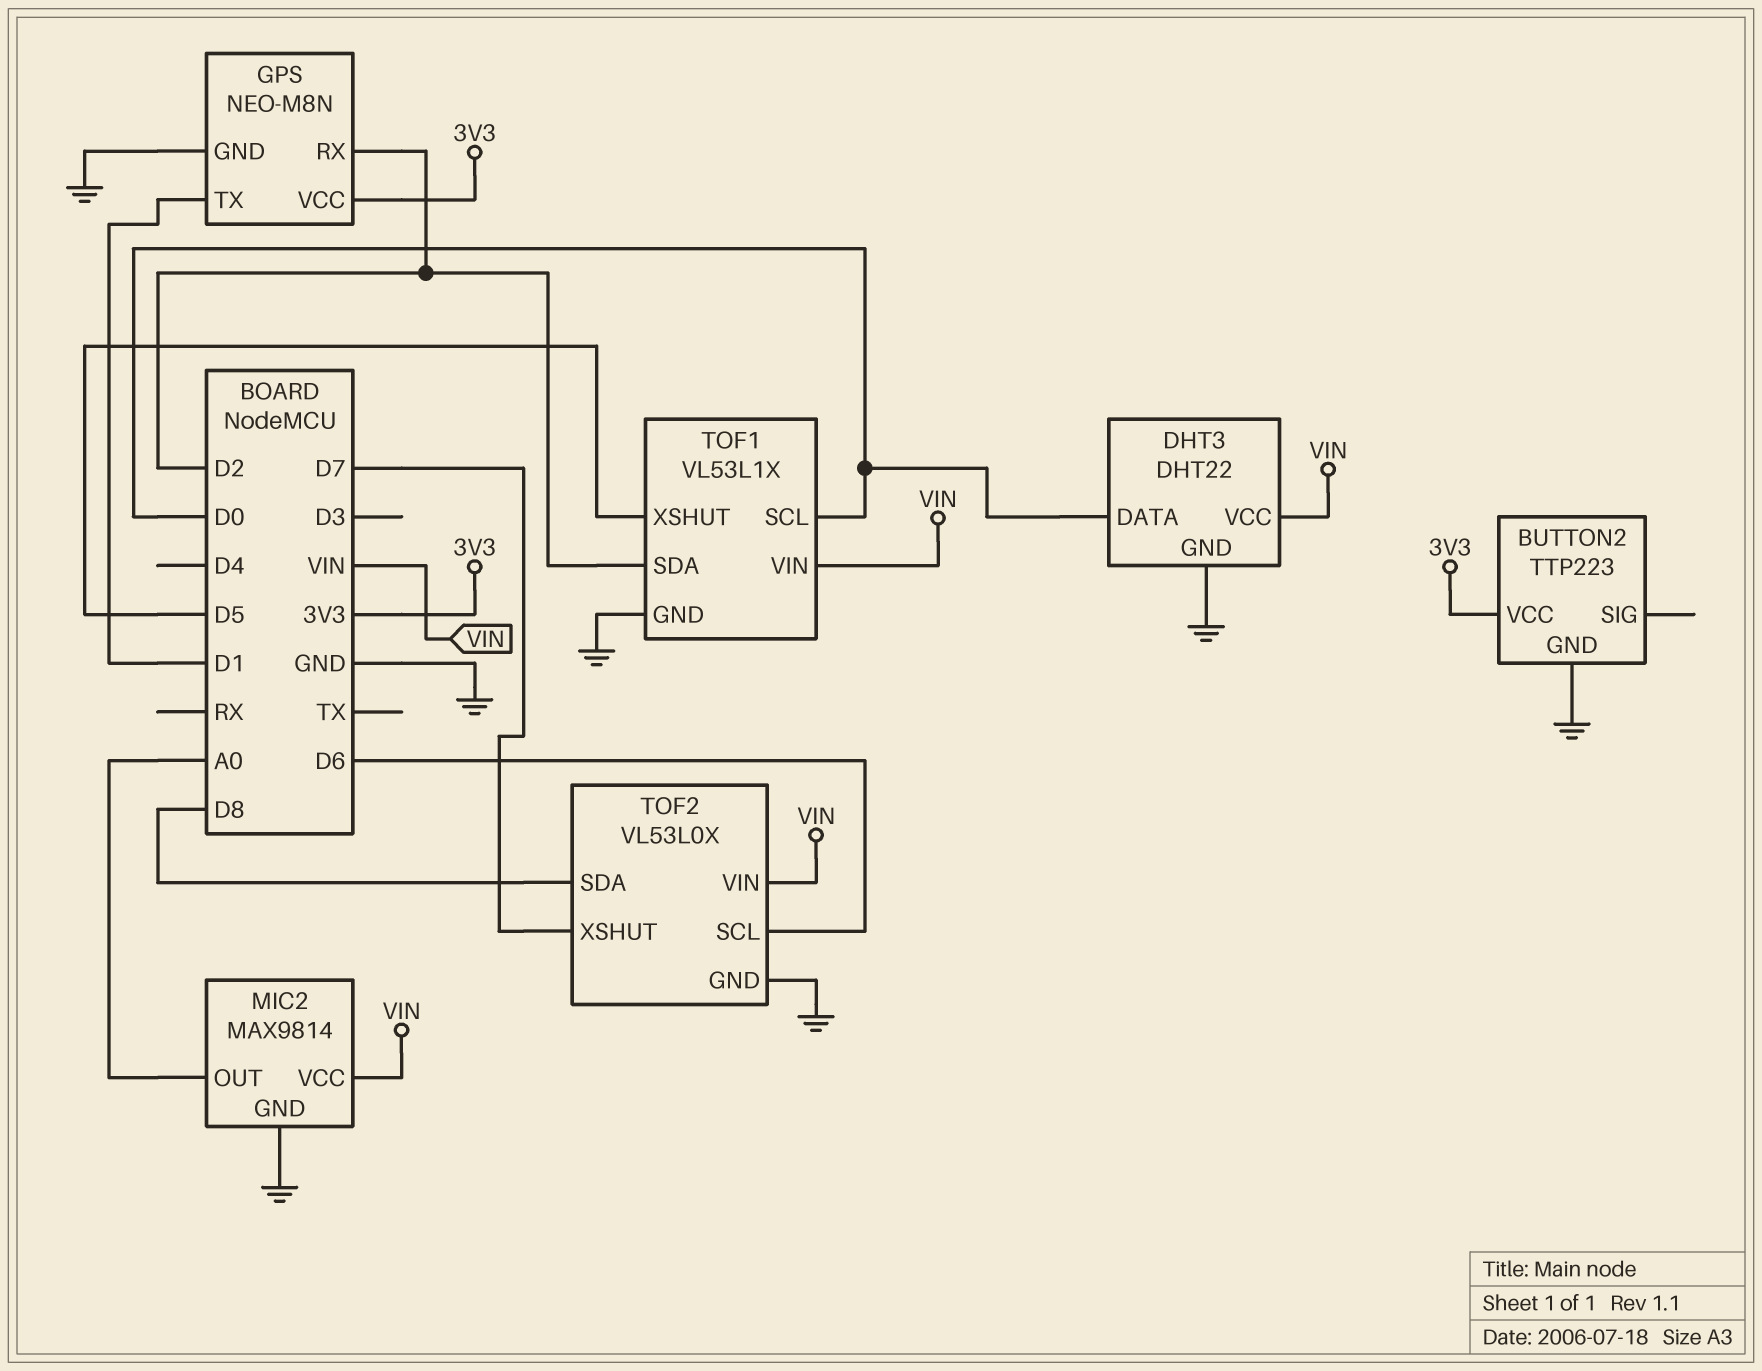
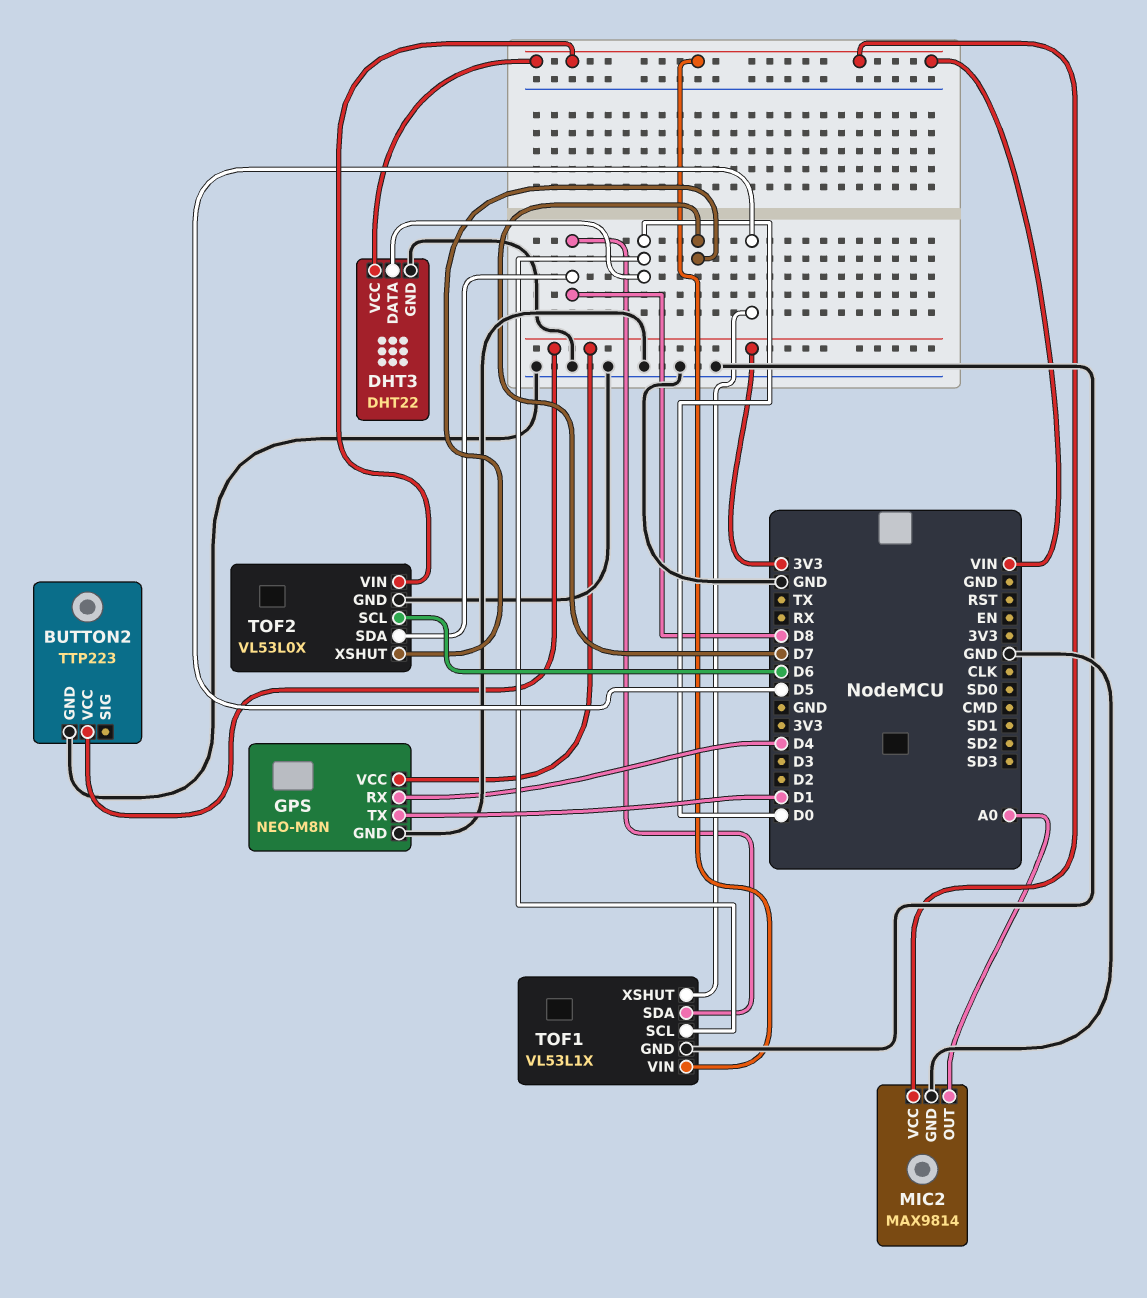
GPS pin RX: D2 -> D4
TOF1 pin SDA: D2 -> D8

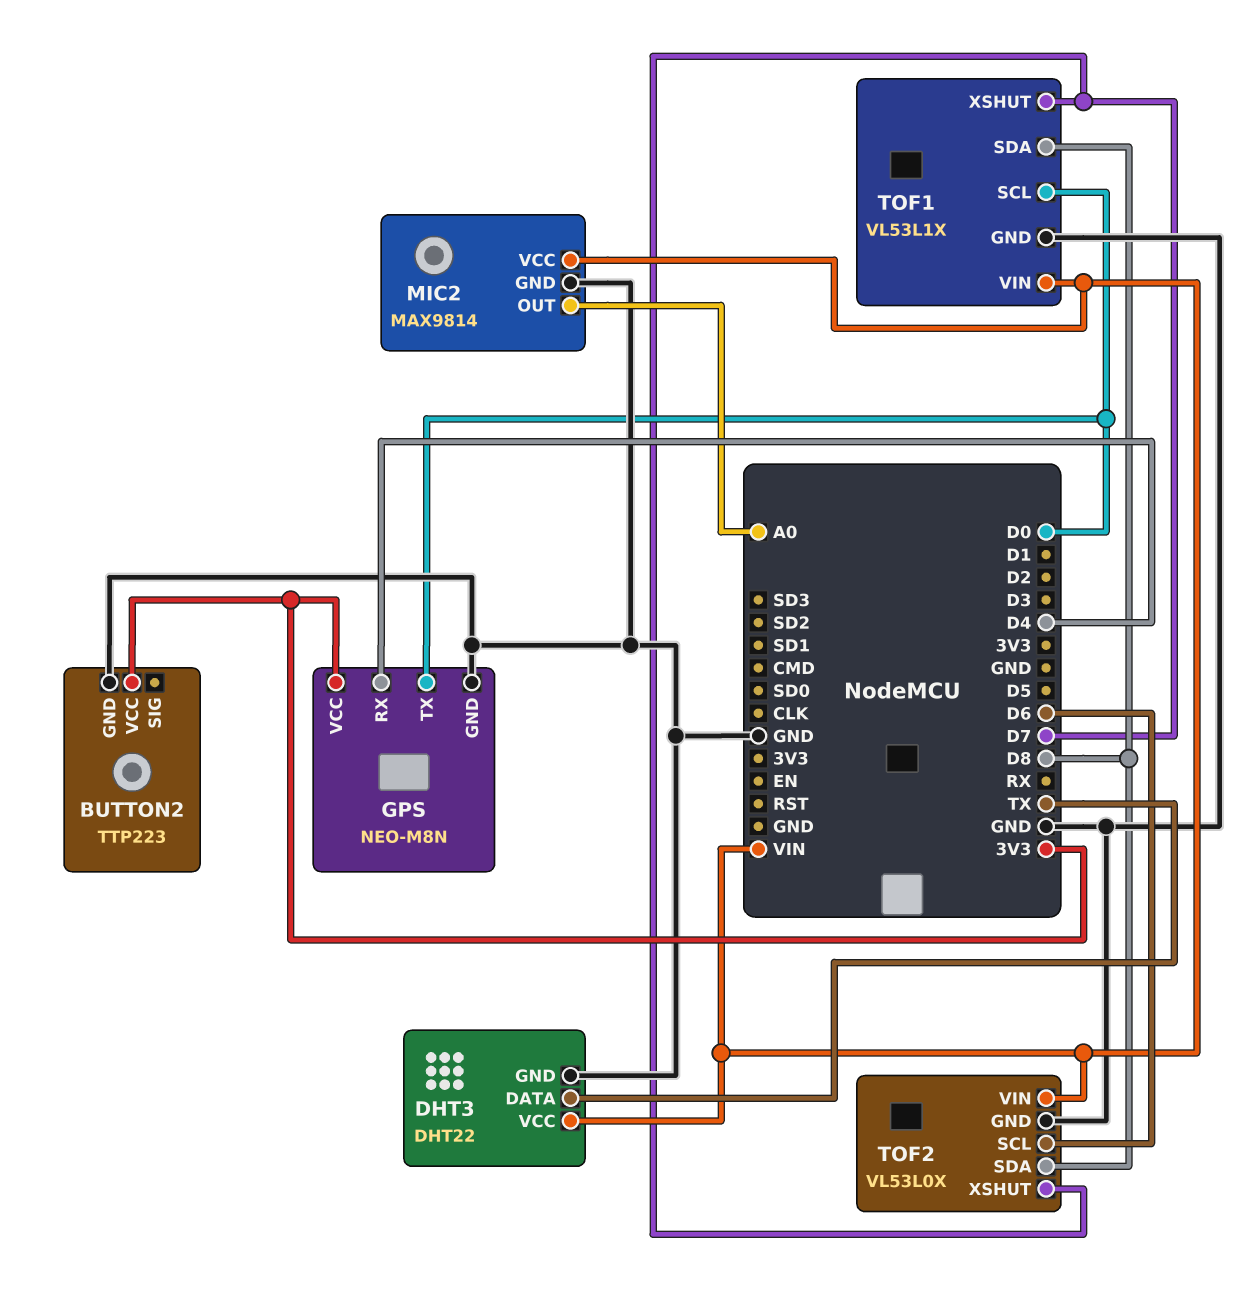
DHT3 pin DATA: D0 -> TX
GPS pin TX: D1 -> D0
TOF1 pin XSHUT: D5 -> D7

